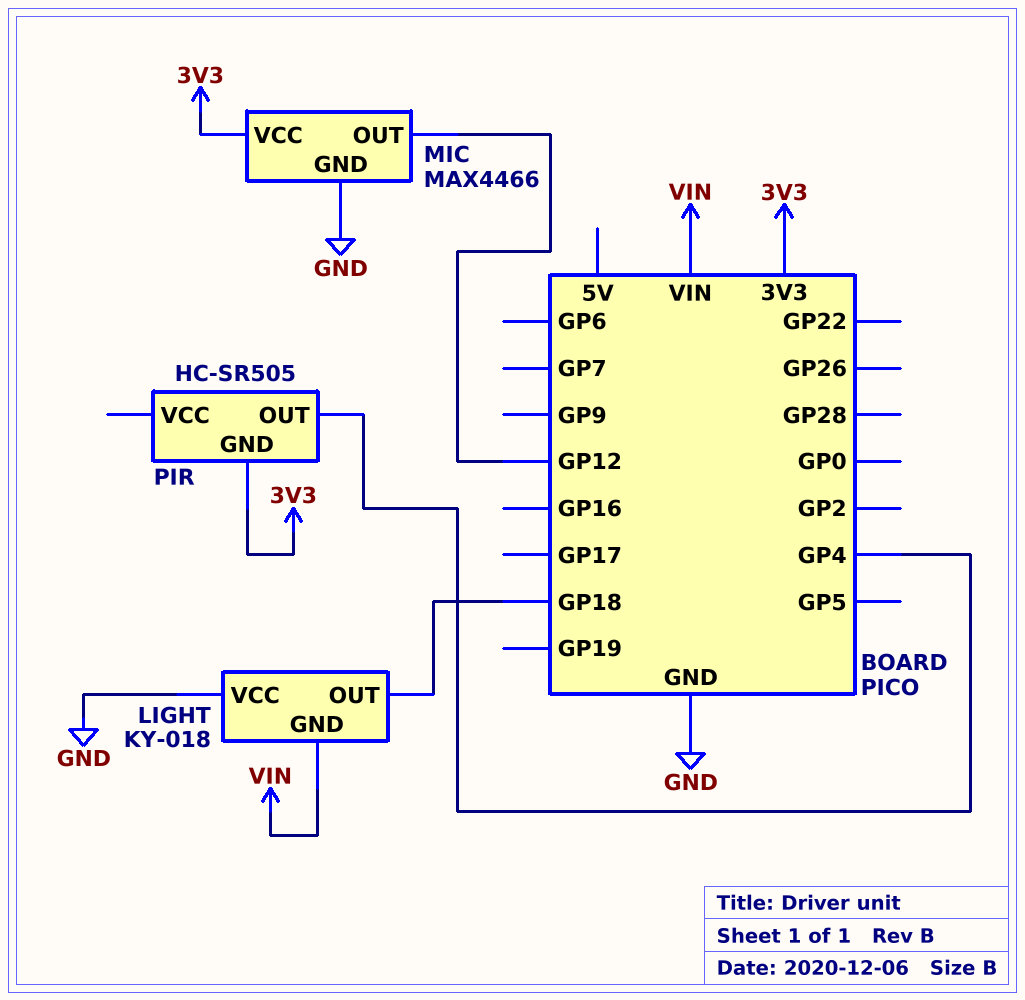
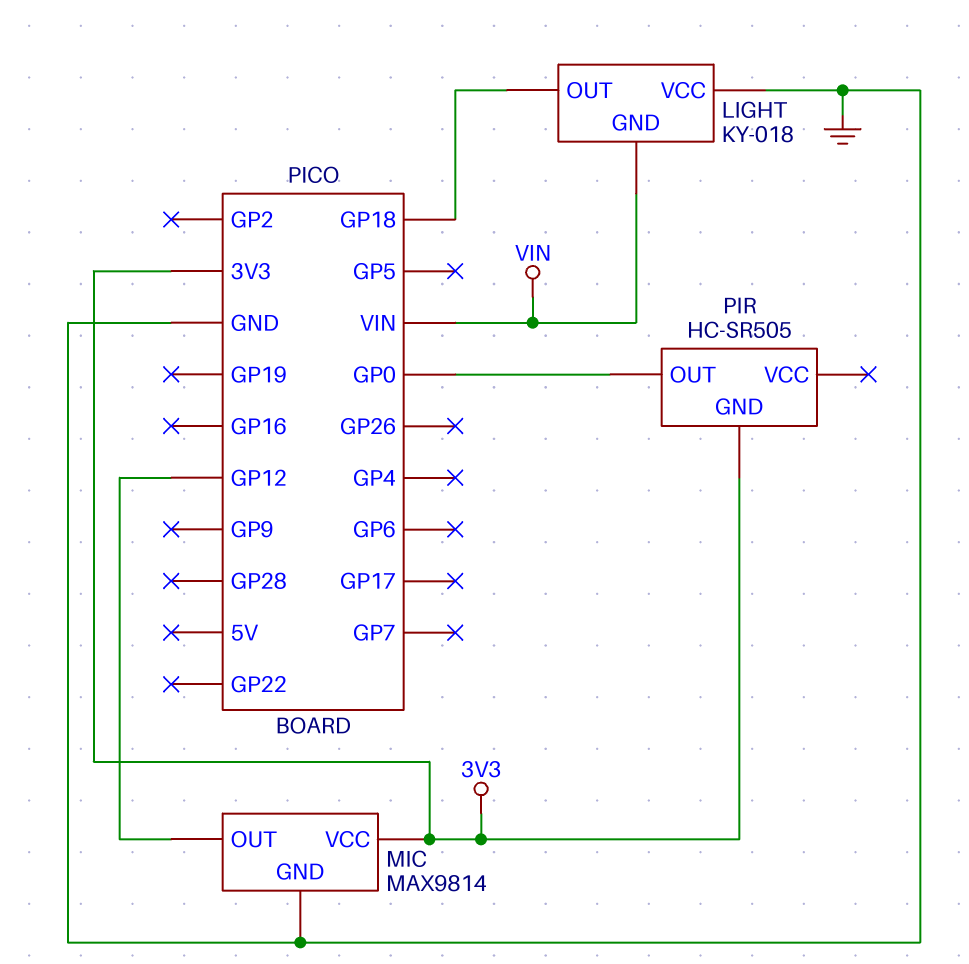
MIC: MAX4466 -> MAX9814
PIR pin OUT: GP4 -> GP0

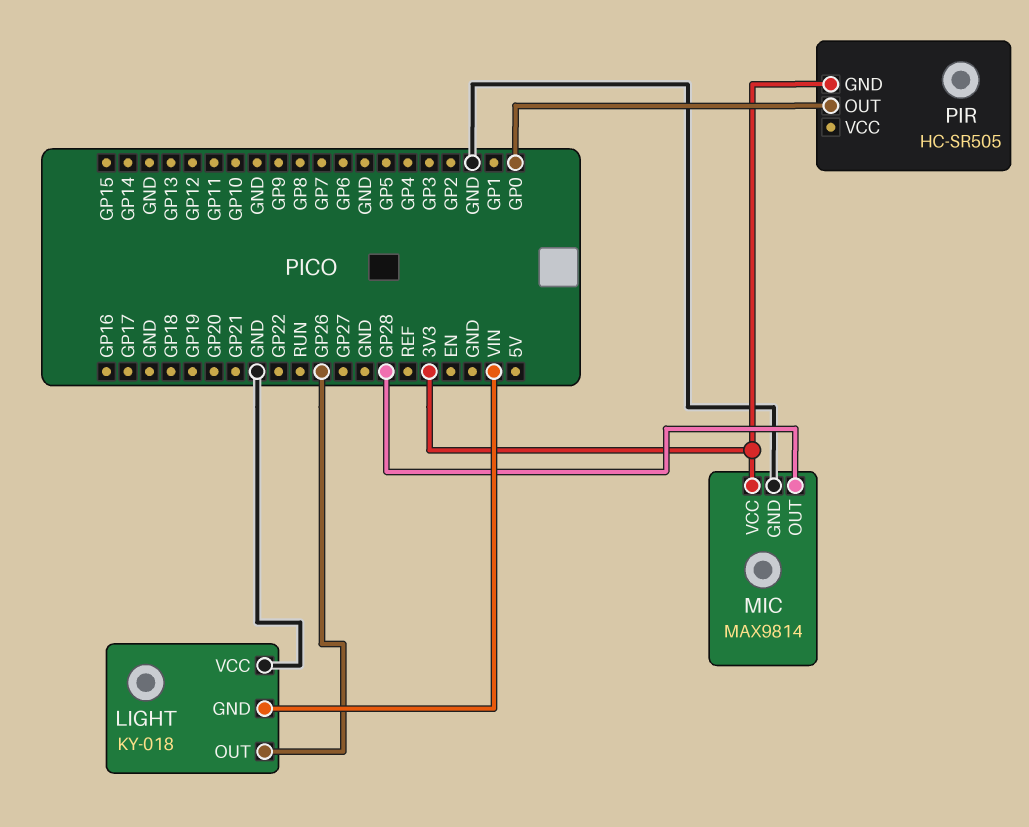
LIGHT pin OUT: GP18 -> GP26
MIC pin OUT: GP12 -> GP28

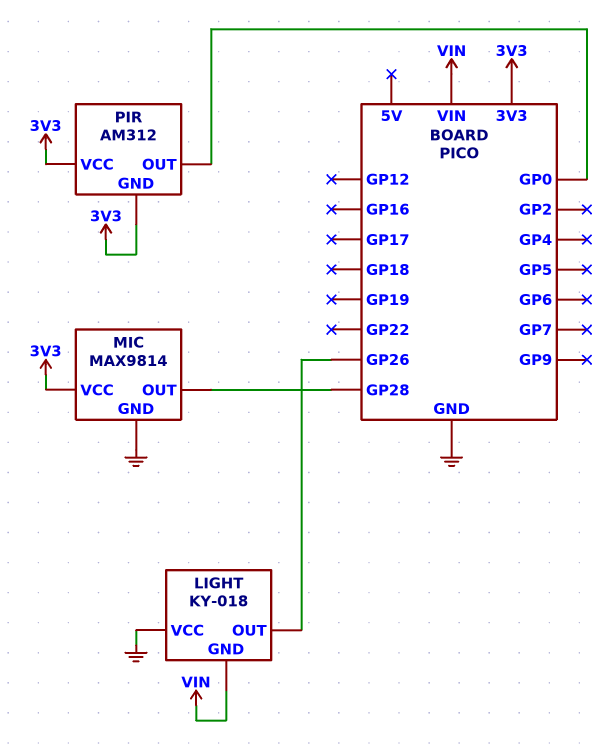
PIR: HC-SR505 -> AM312
PIR pin VCC: none -> 3V3

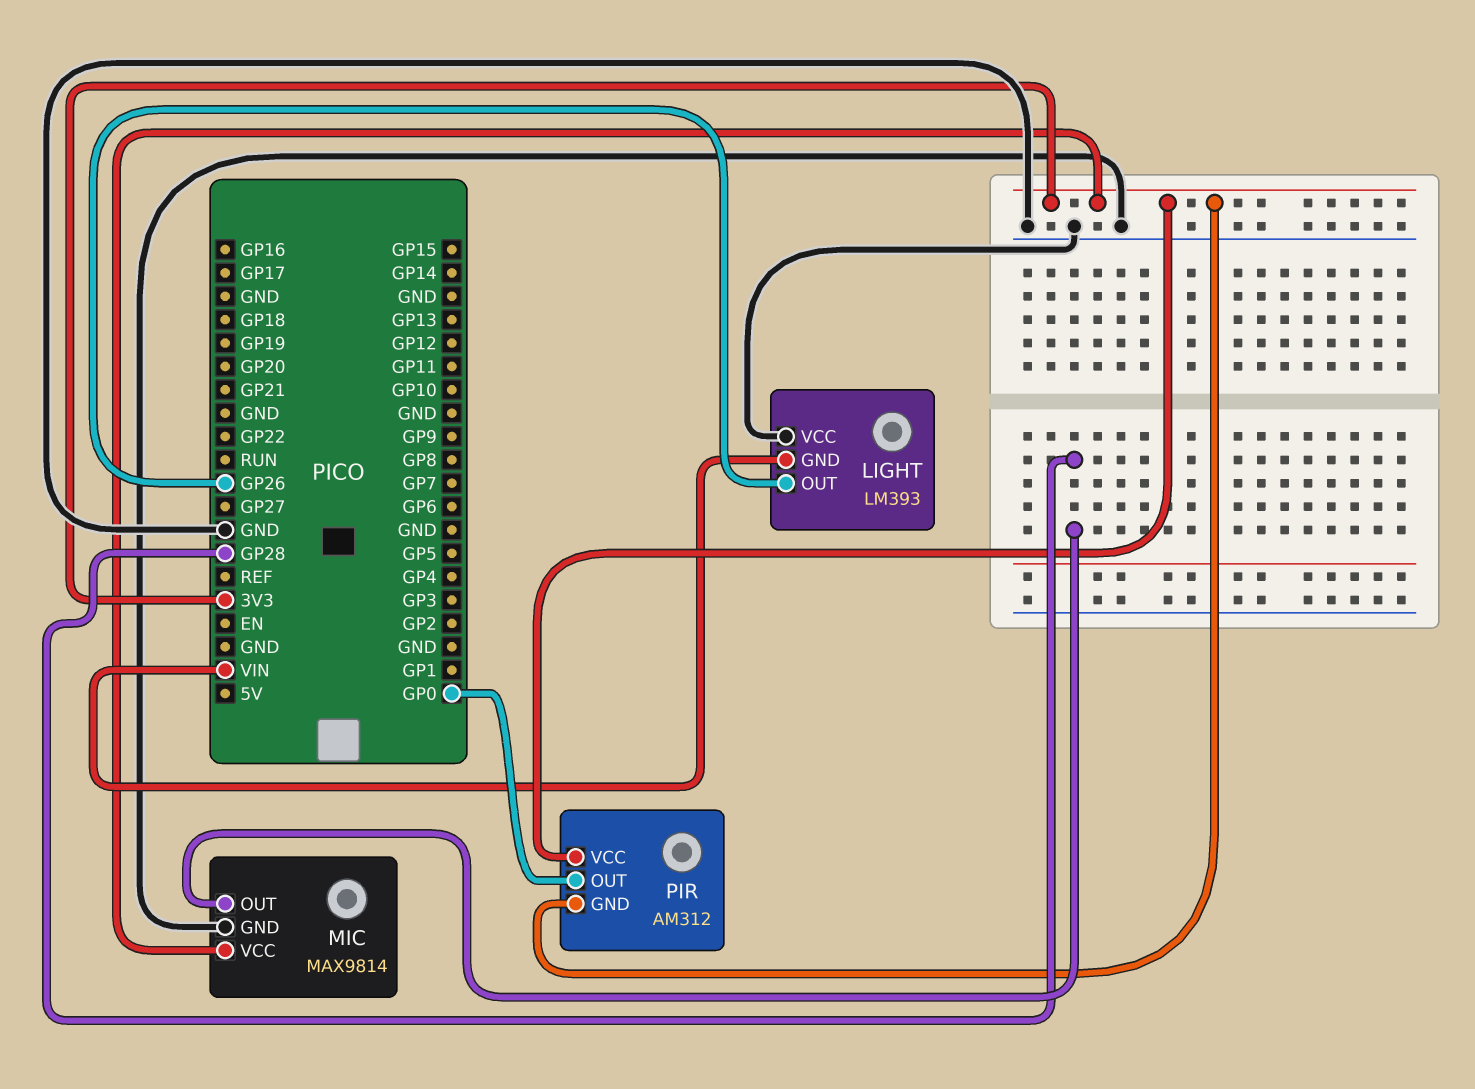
LIGHT: KY-018 -> LM393

